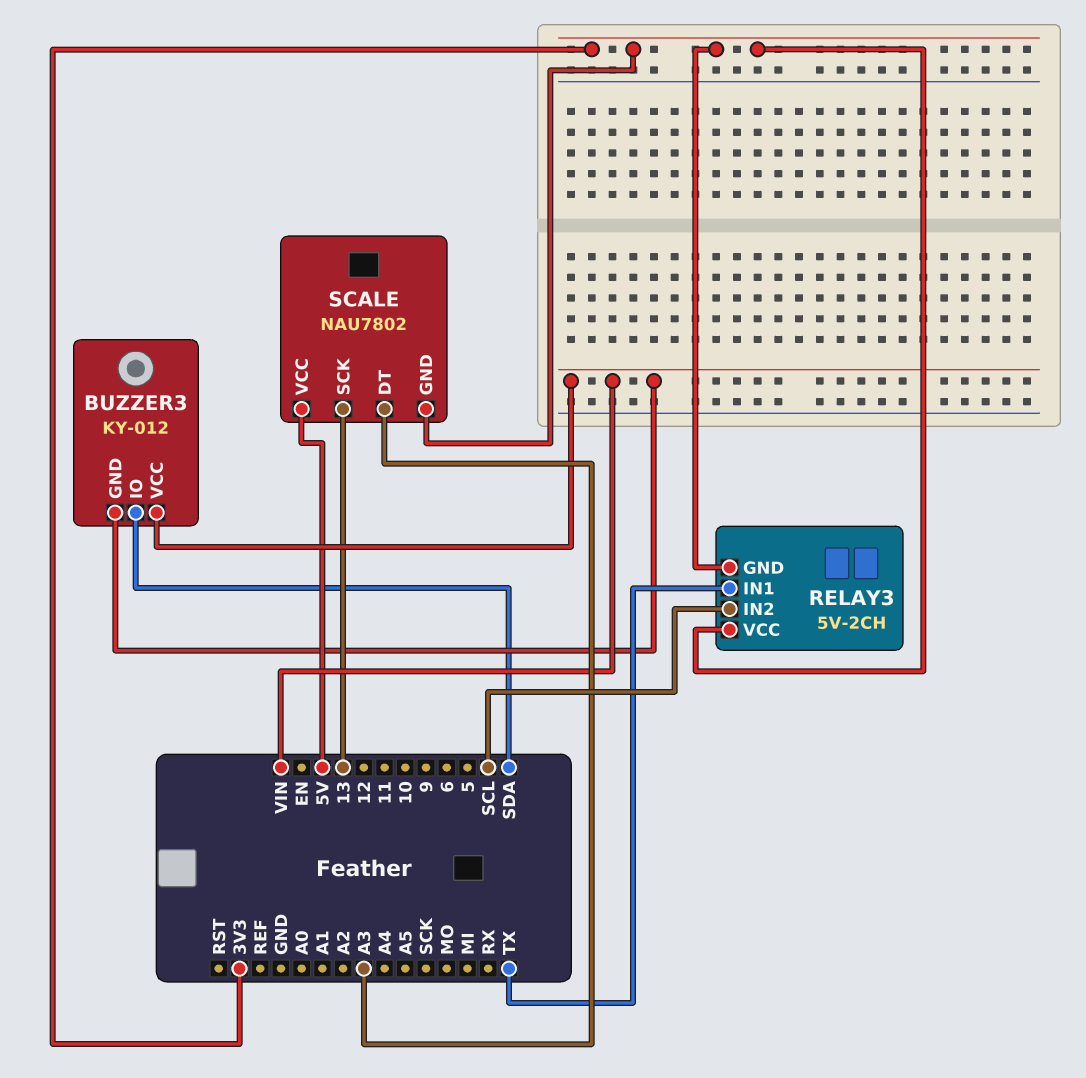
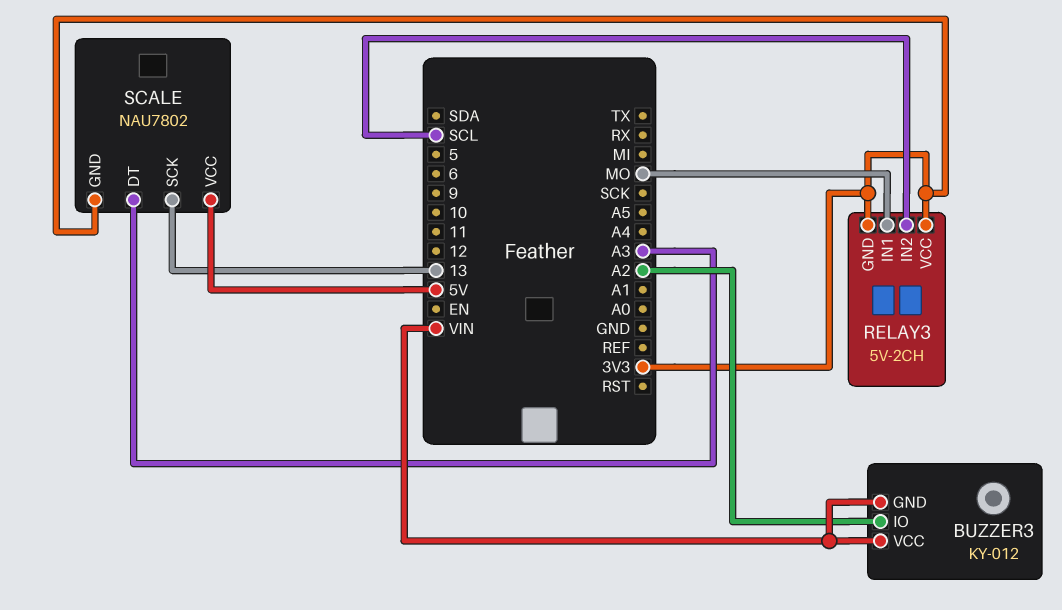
BUZZER3 pin IO: SDA -> A2
RELAY3 pin IN1: TX -> MO

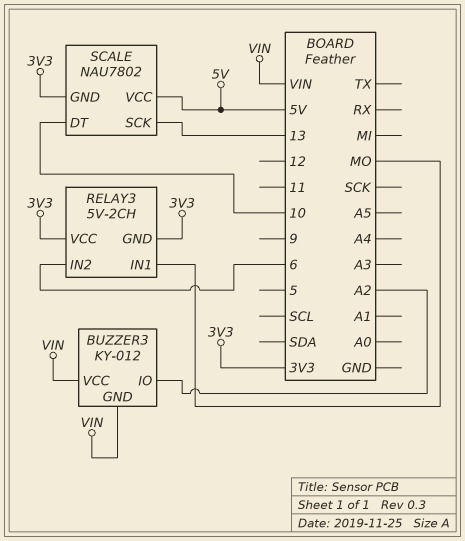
RELAY3 pin IN2: SCL -> 6
SCALE pin DT: A3 -> 10

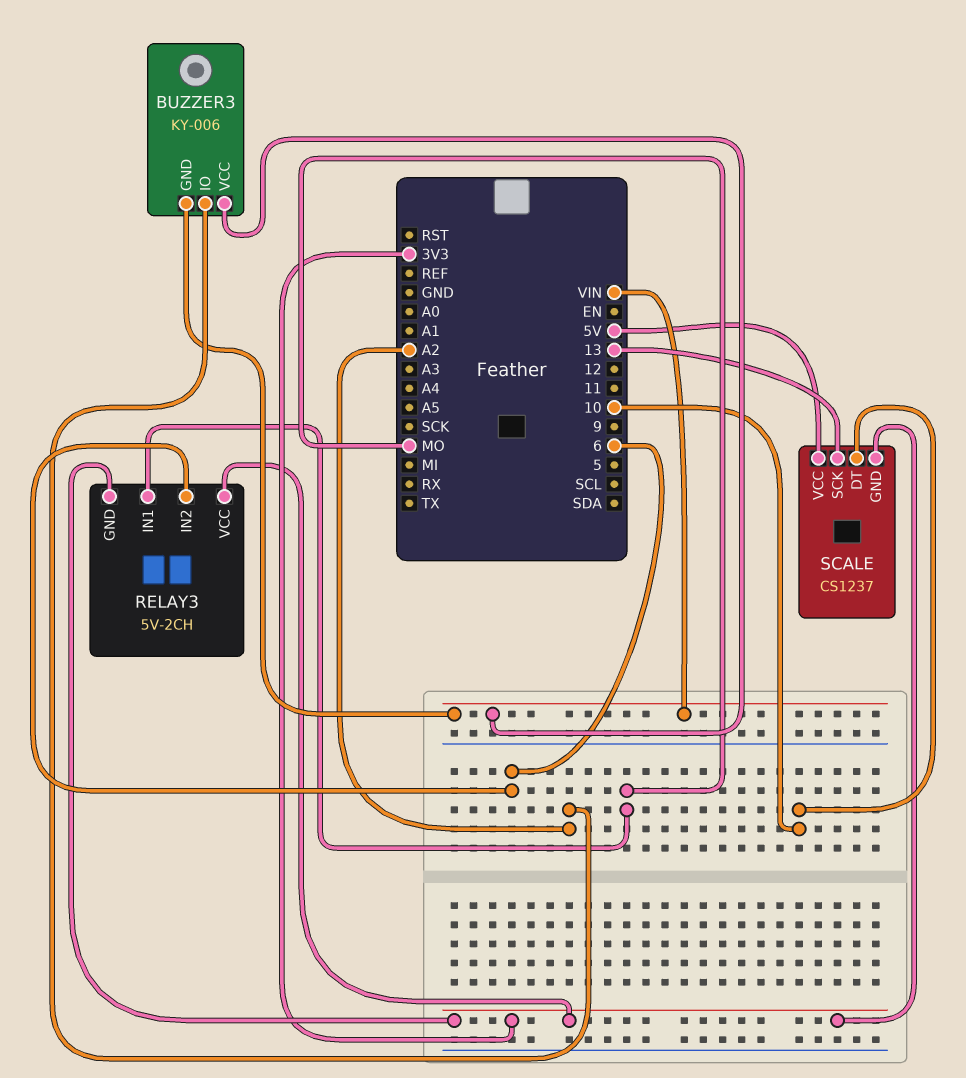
BUZZER3: KY-012 -> KY-006
SCALE: NAU7802 -> CS1237

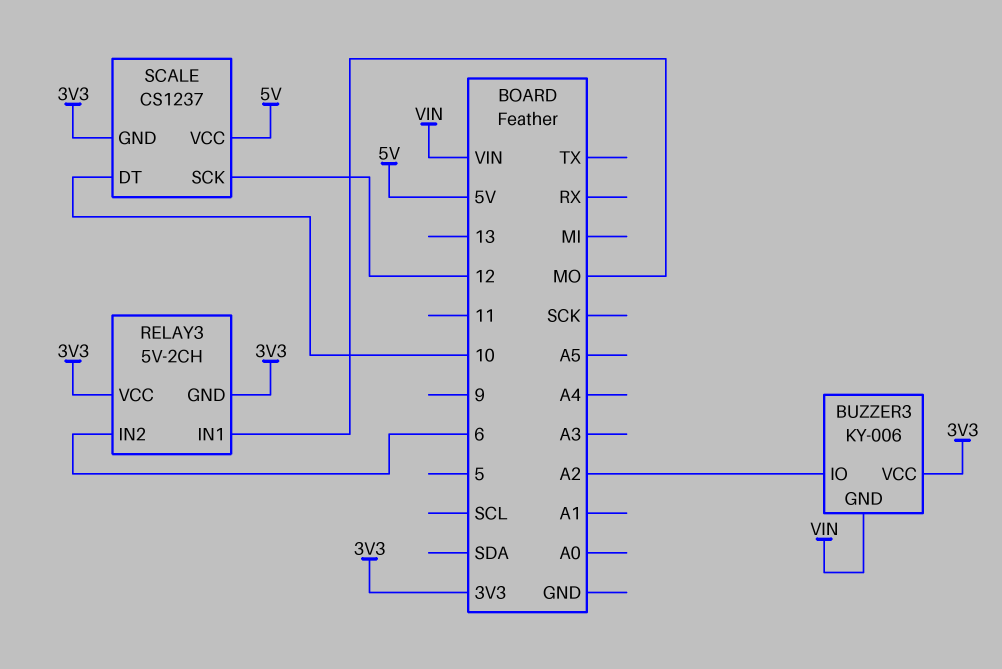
BUZZER3 pin VCC: VIN -> 3V3
SCALE pin SCK: 13 -> 12

